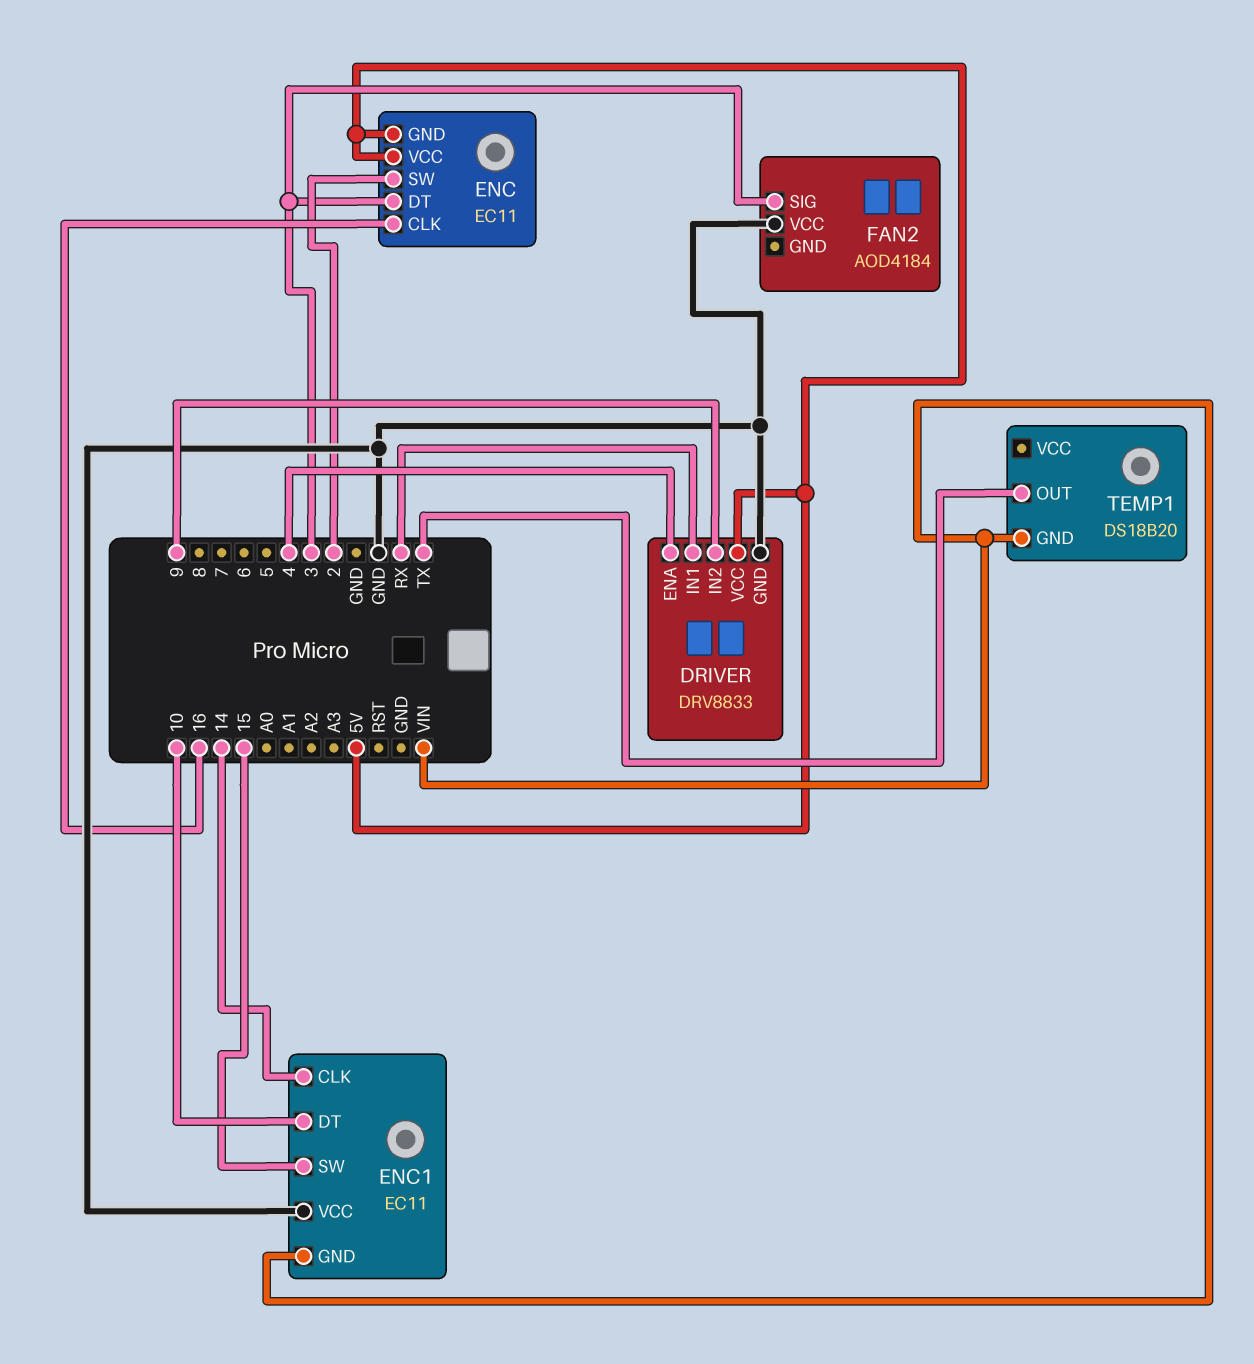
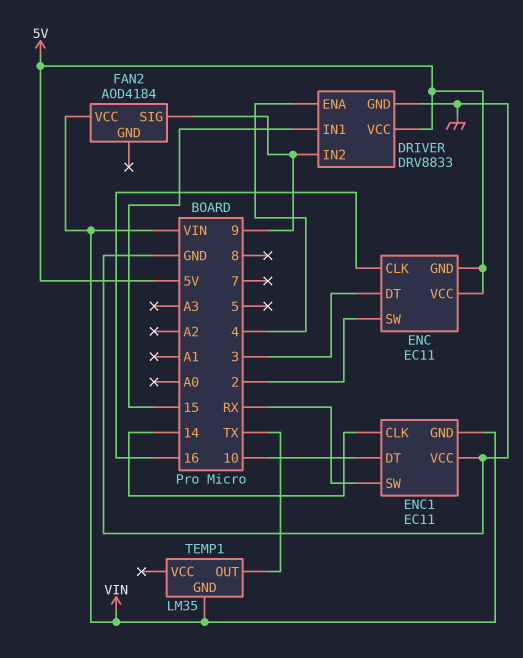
DRIVER pin IN1: RX -> 15
ENC1 pin SW: 15 -> RX
FAN2 pin SIG: 3 -> 9
FAN2 pin VCC: GND -> VIN
TEMP1: DS18B20 -> LM35

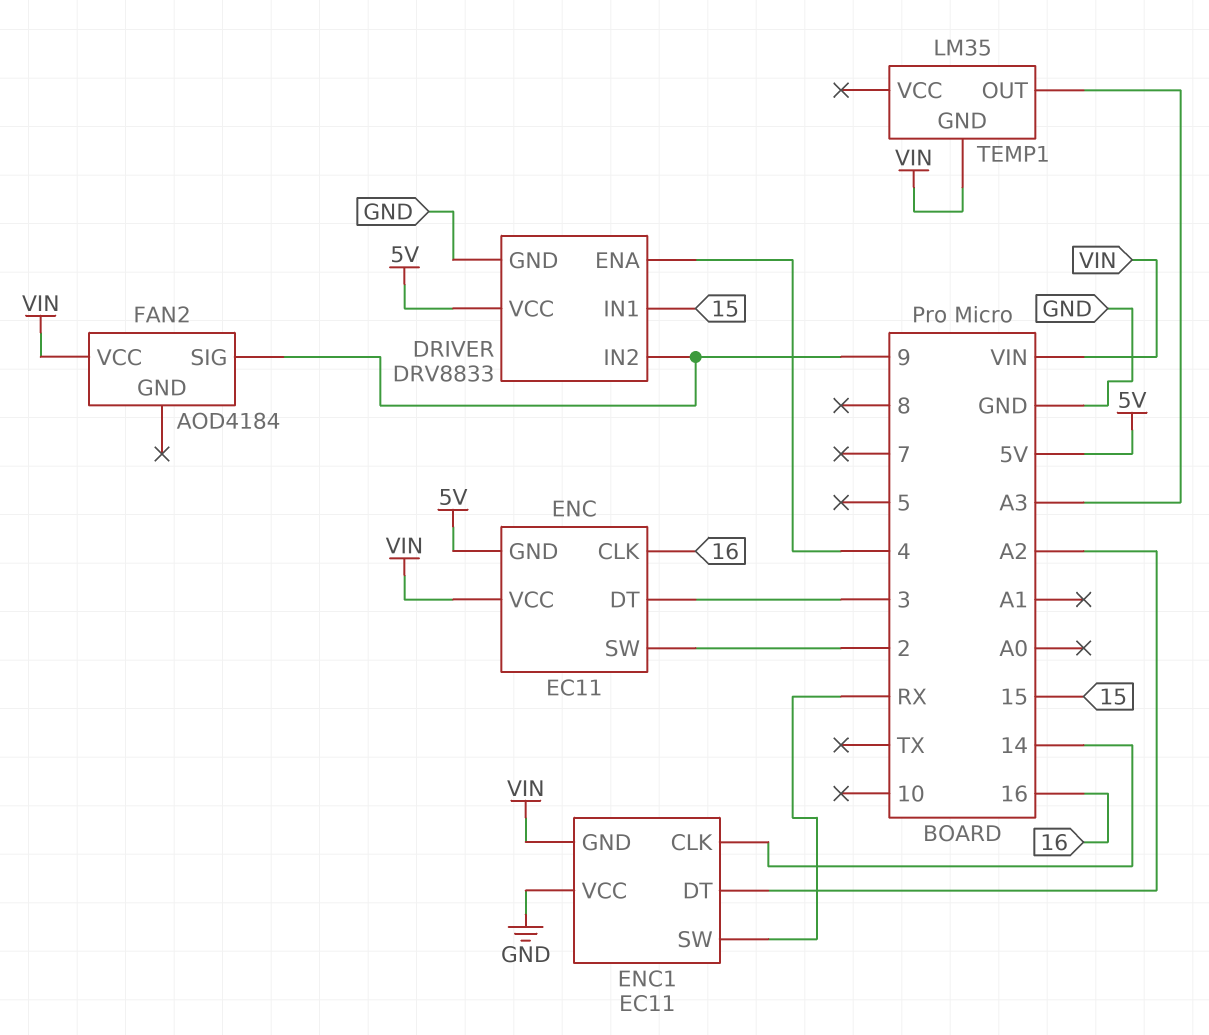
ENC pin VCC: 5V -> VIN
ENC1 pin DT: 10 -> A2
TEMP1 pin OUT: TX -> A3

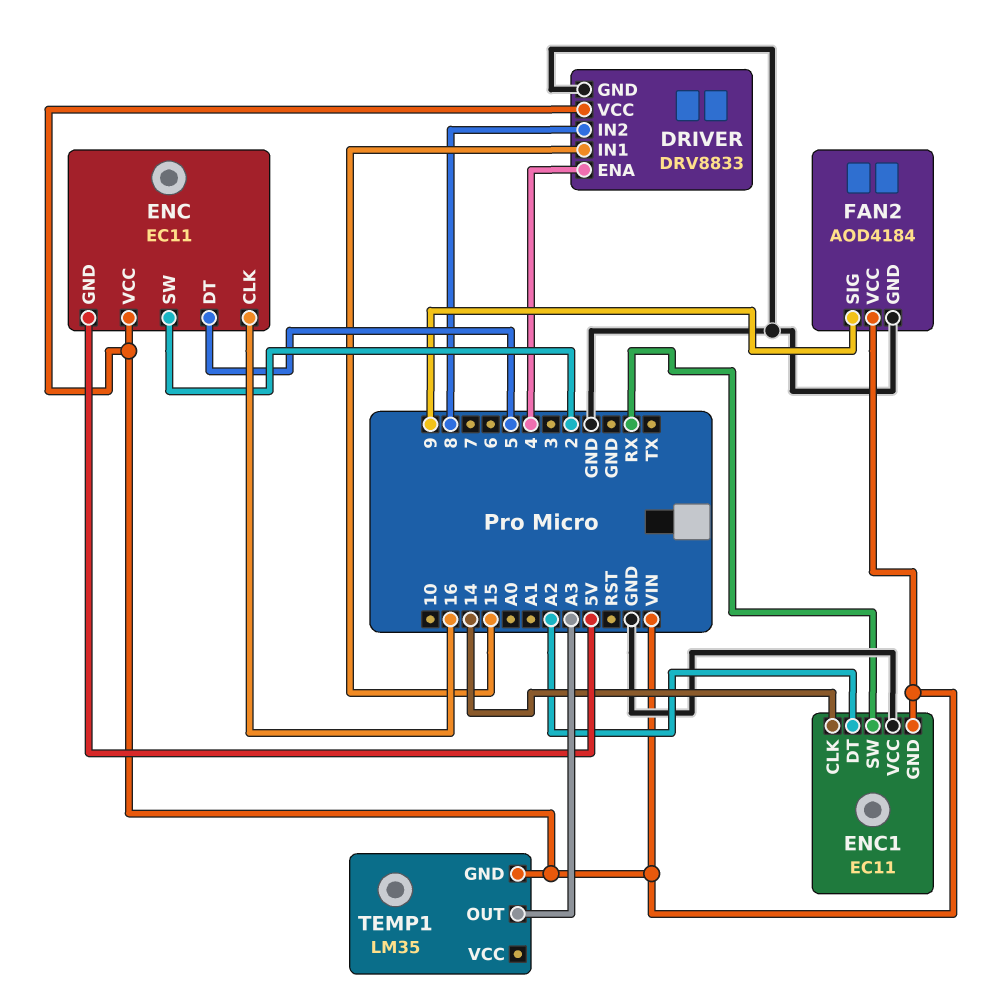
DRIVER pin IN2: 9 -> 8
DRIVER pin VCC: 5V -> VIN
ENC pin DT: 3 -> 5
FAN2 pin GND: none -> GND

